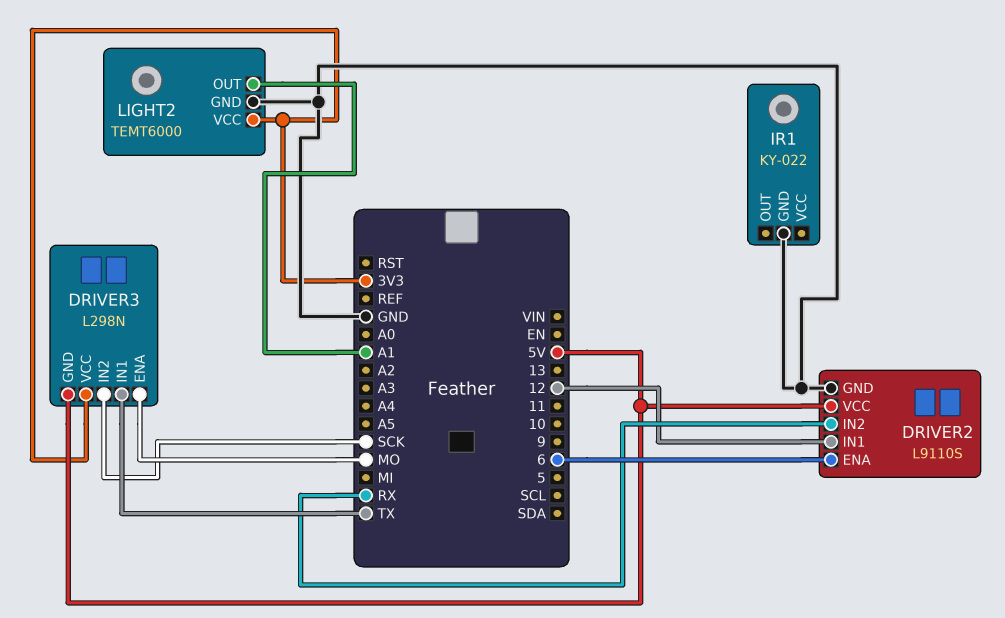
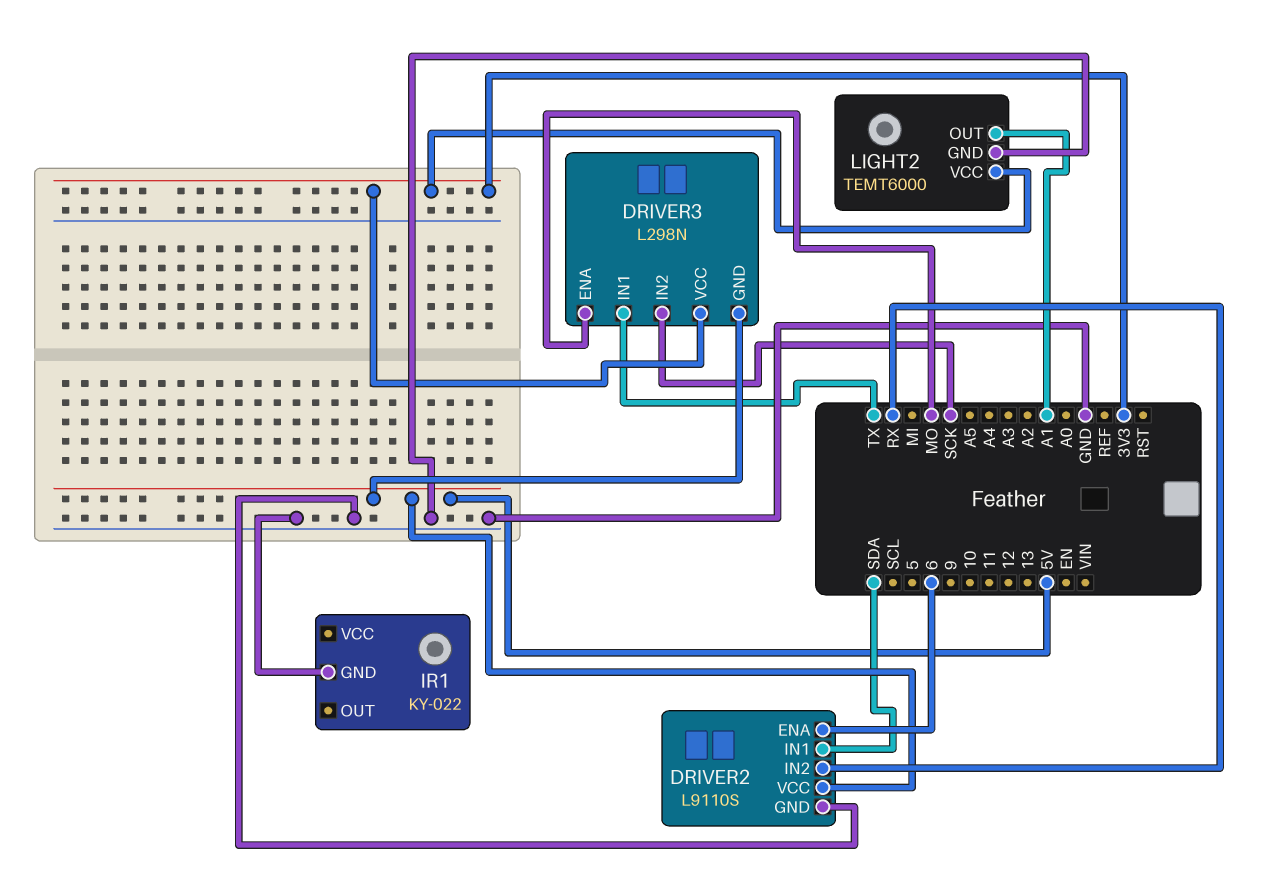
DRIVER2 pin IN1: 12 -> SDA

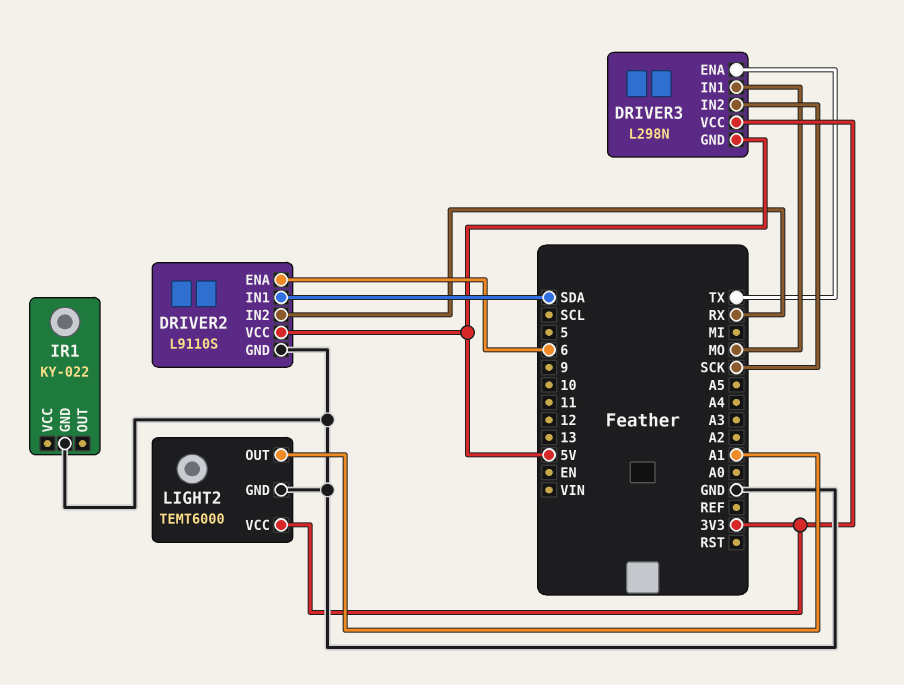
DRIVER3 pin ENA: MO -> TX
DRIVER3 pin IN1: TX -> MO

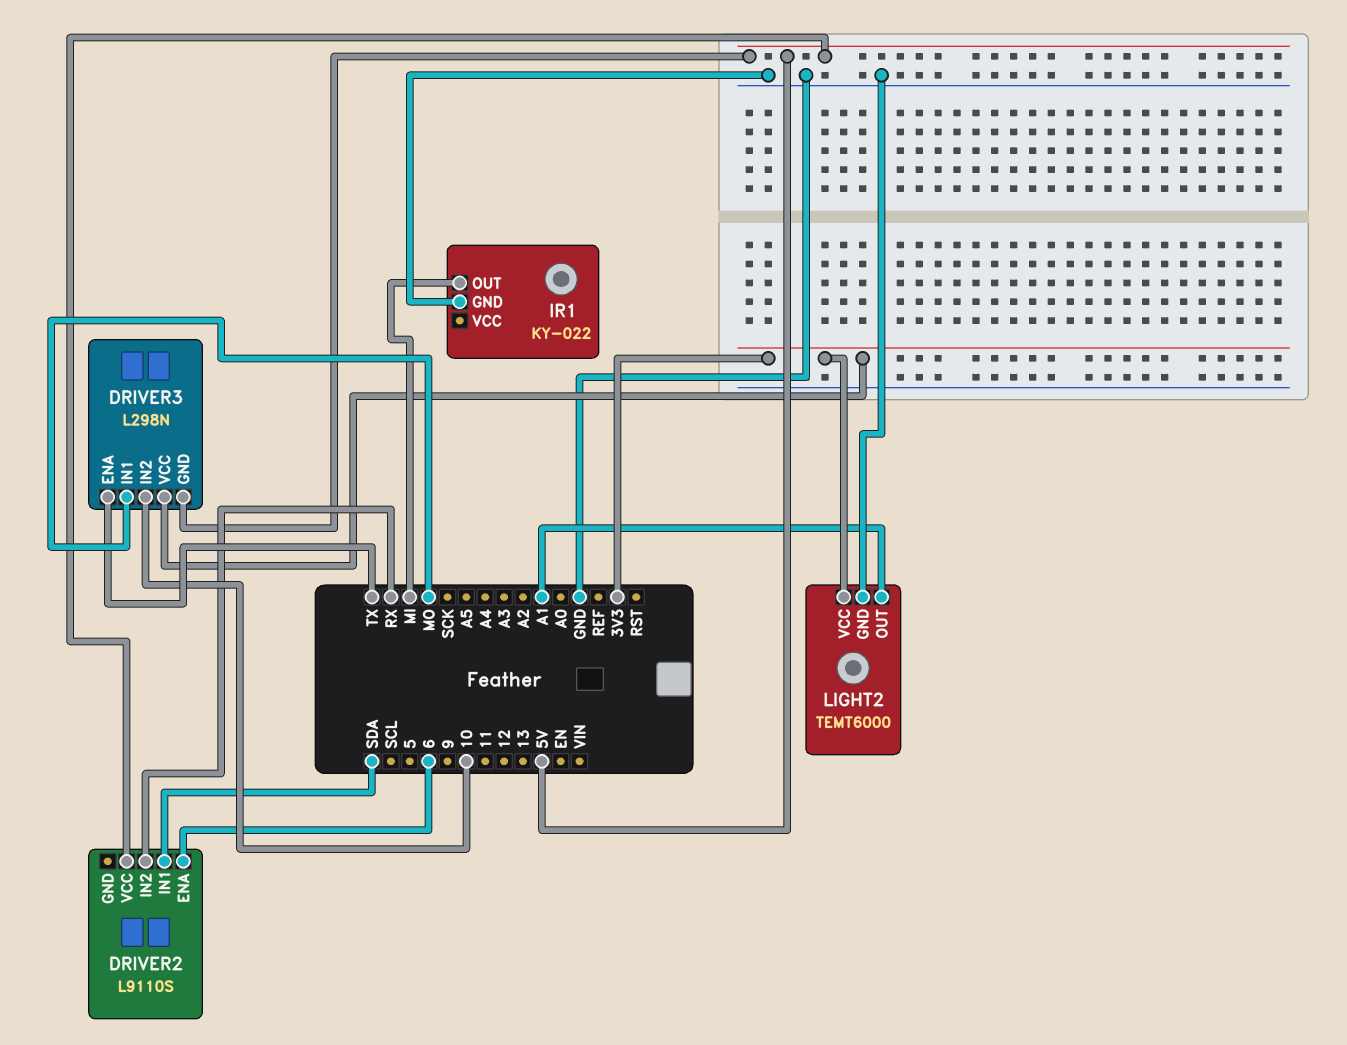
DRIVER2 pin GND: GND -> none
DRIVER3 pin IN2: SCK -> 10
IR1 pin OUT: none -> MI

